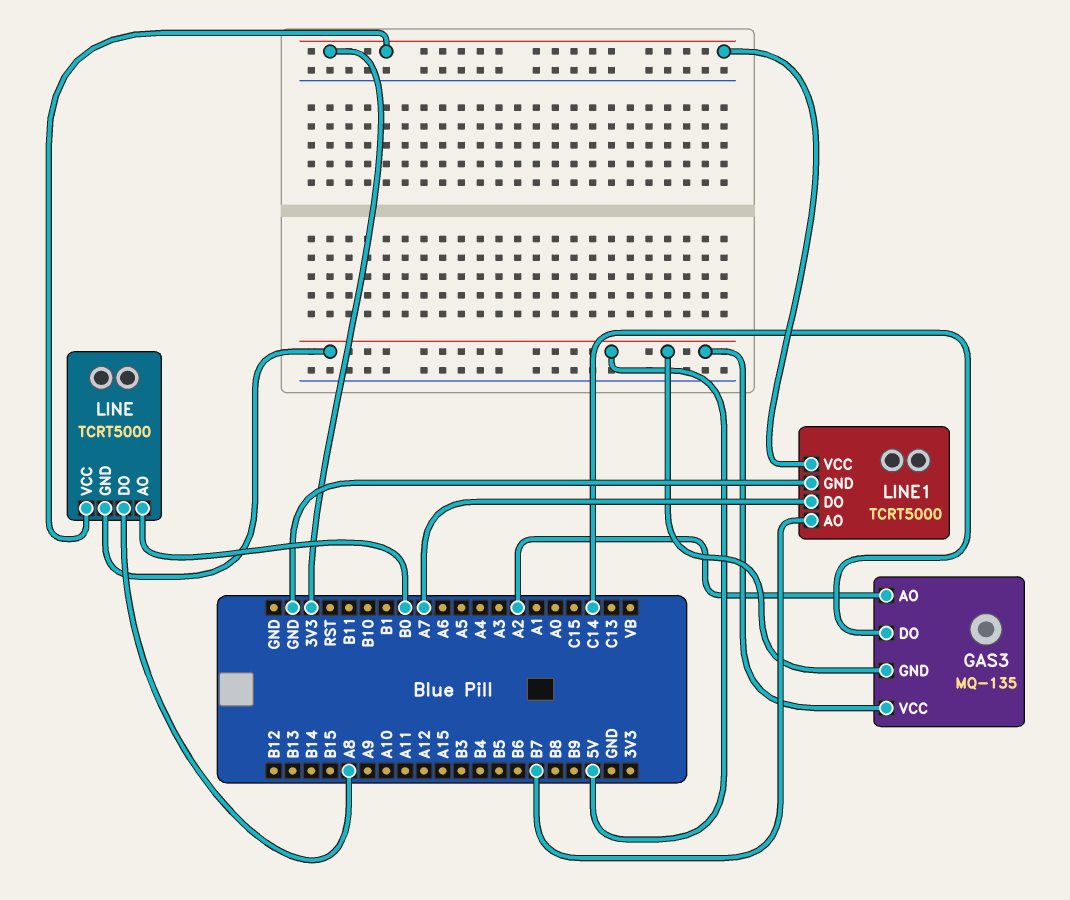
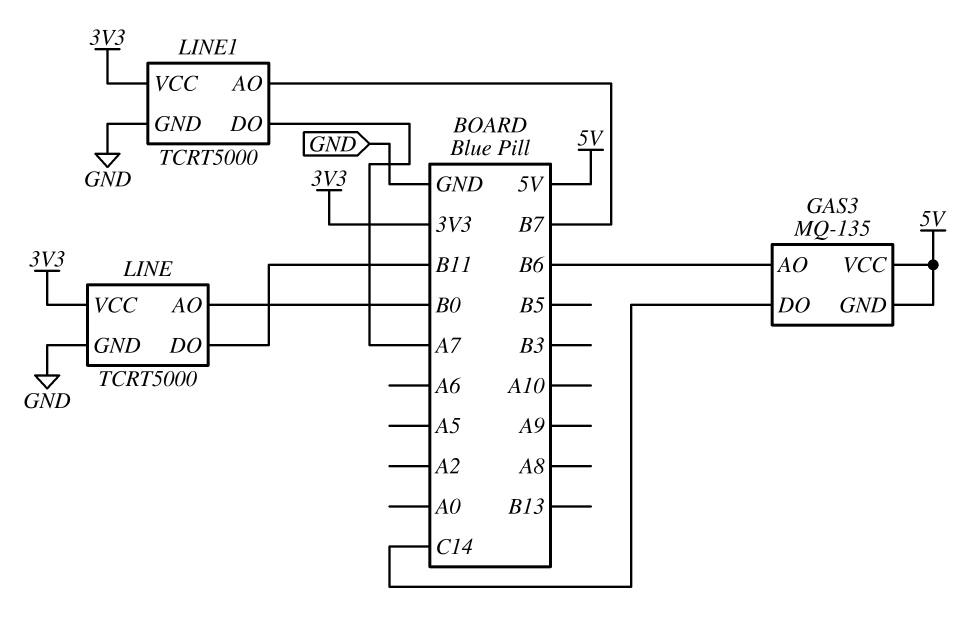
GAS3 pin AO: A2 -> B6
LINE pin DO: A8 -> B11
LINE pin GND: 5V -> GND

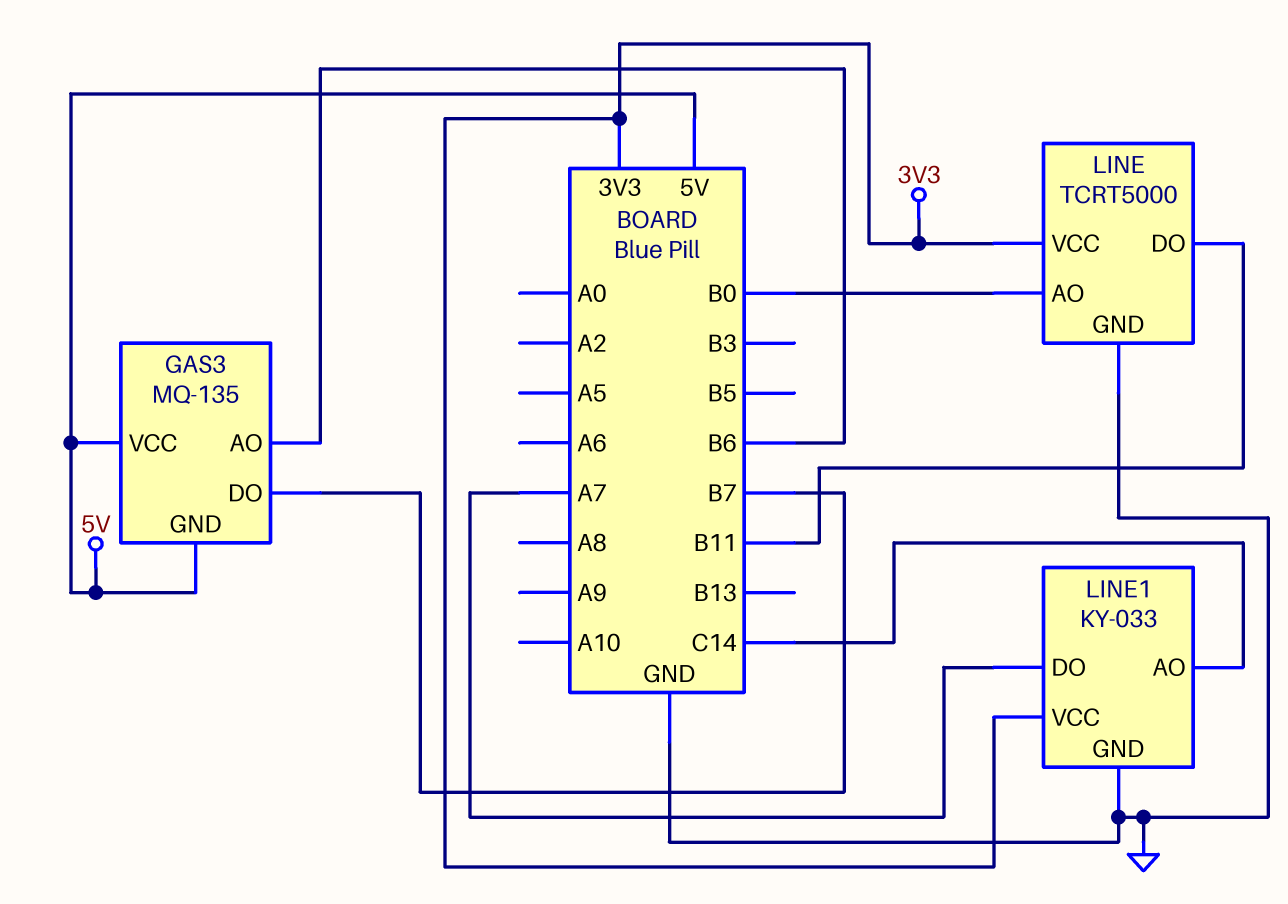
GAS3 pin DO: C14 -> B7
LINE1: TCRT5000 -> KY-033
LINE1 pin AO: B7 -> C14

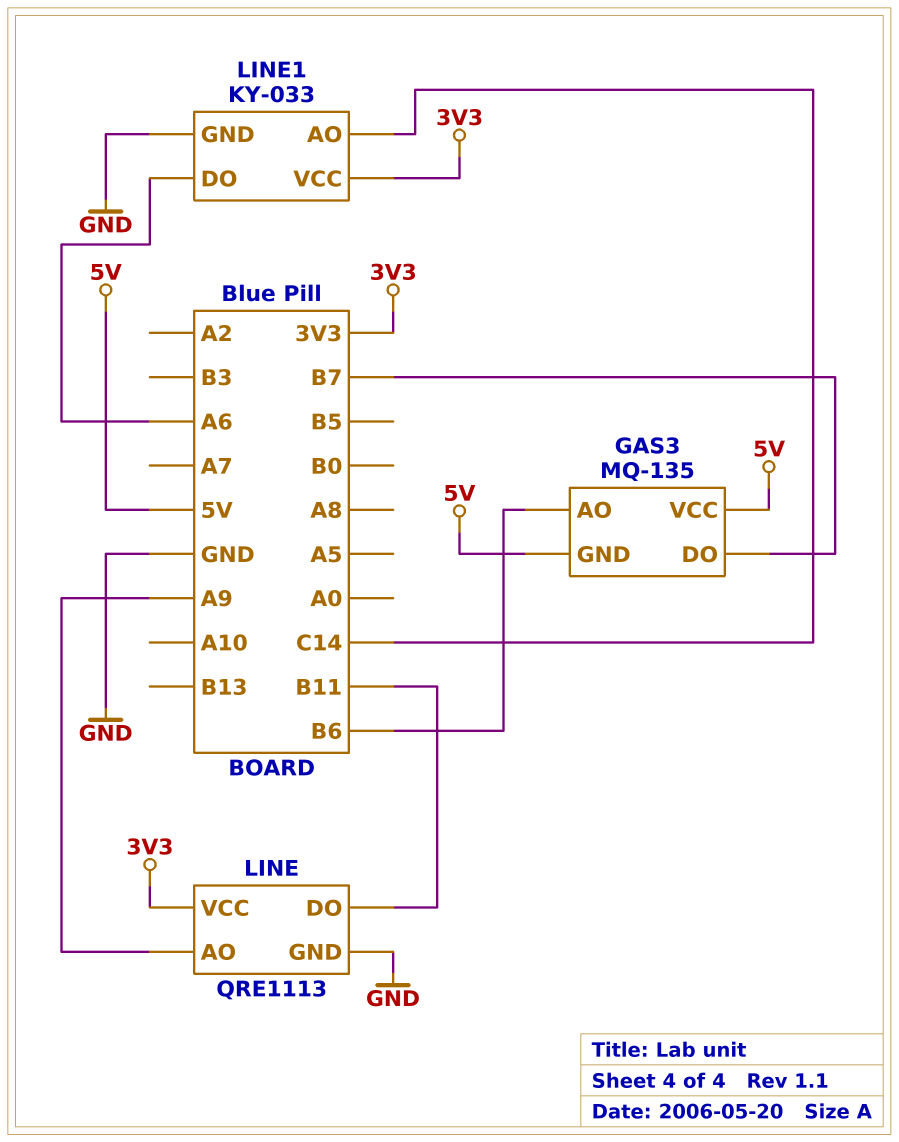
LINE: TCRT5000 -> QRE1113
LINE pin AO: B0 -> A9
LINE1 pin DO: A7 -> A6

